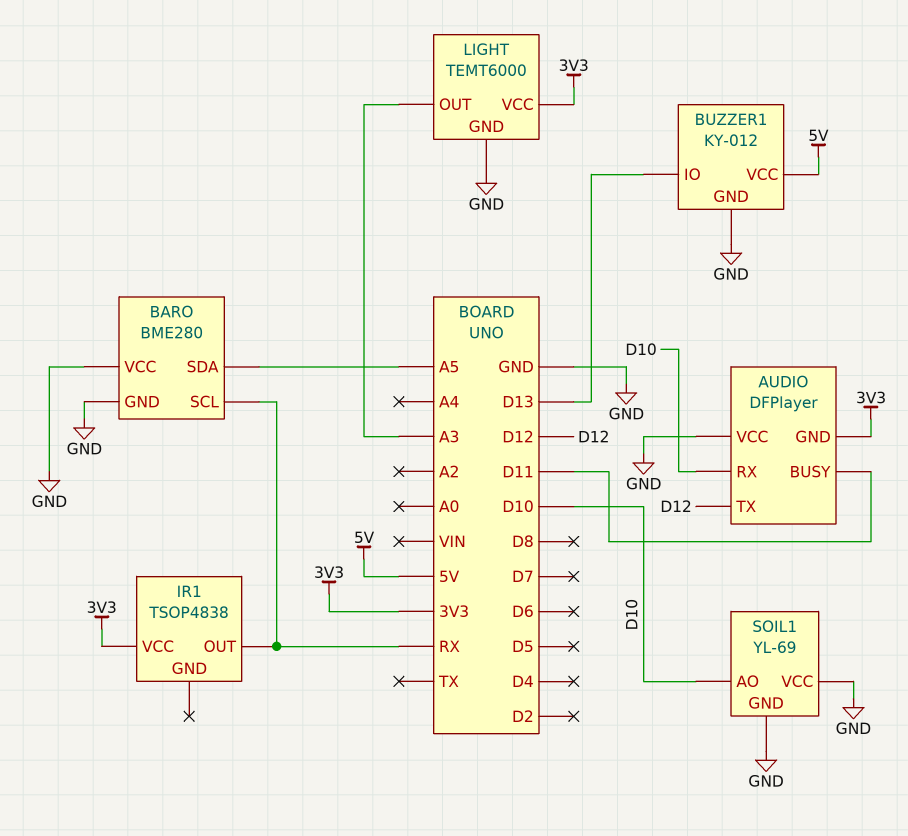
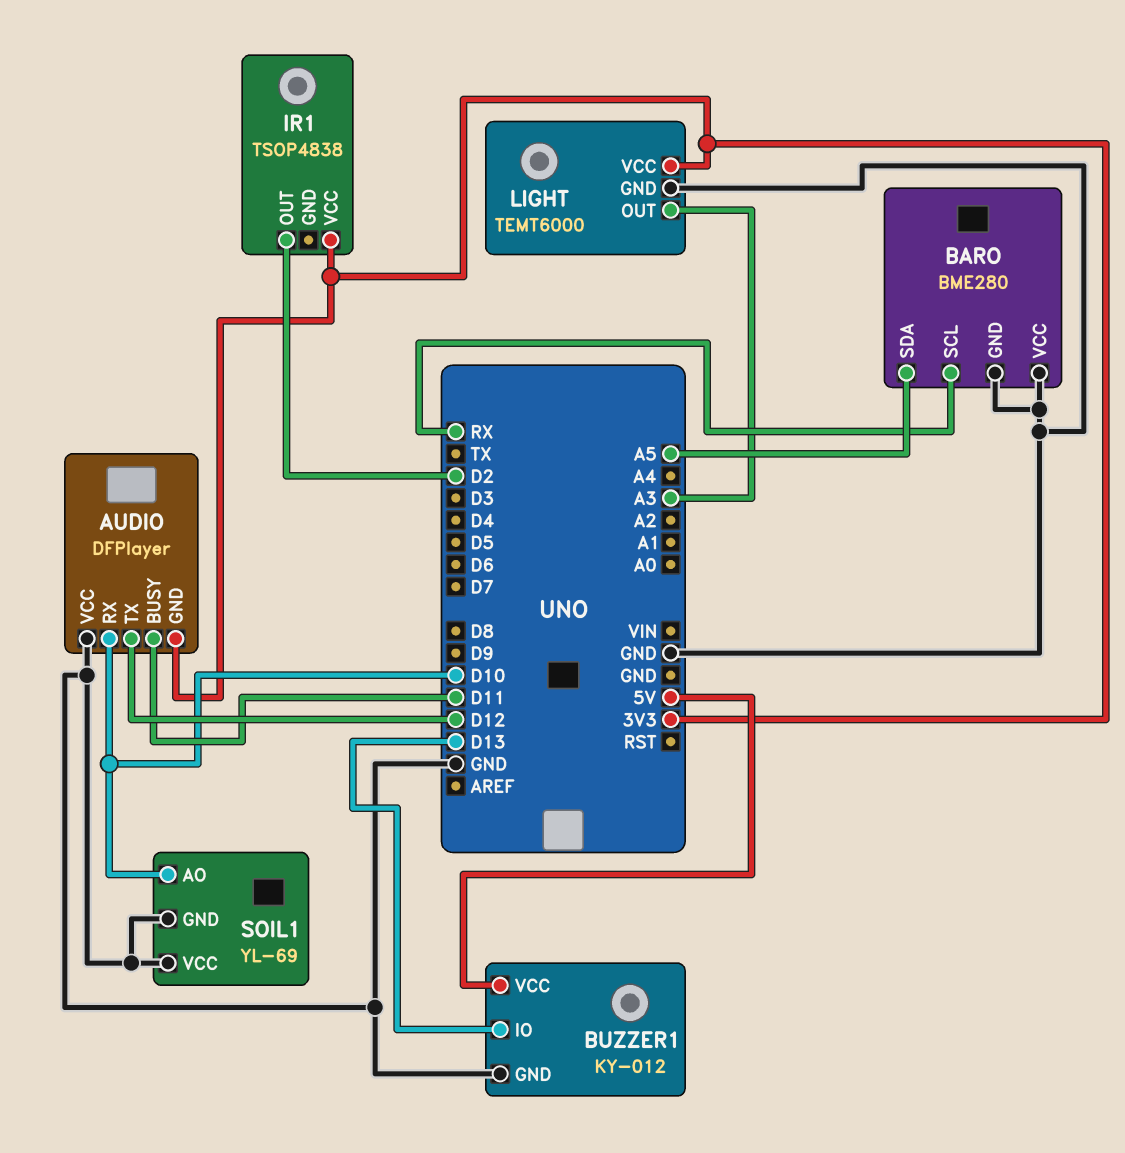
IR1 pin OUT: RX -> D2

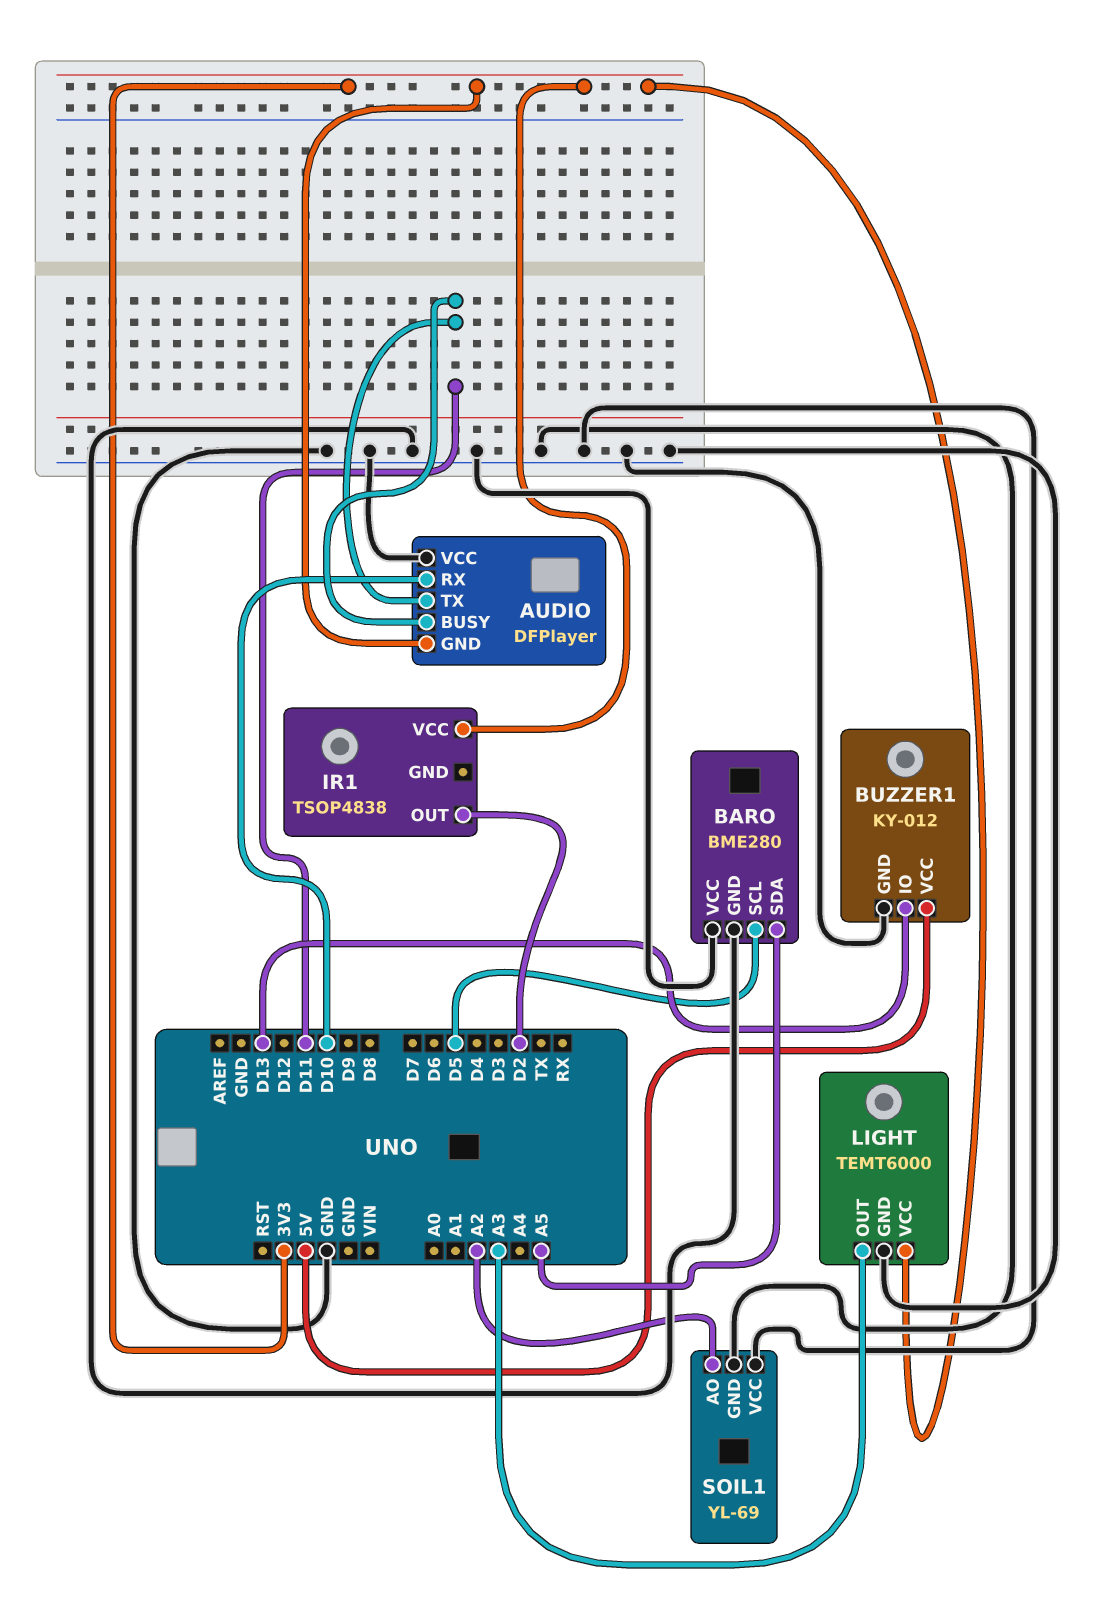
AUDIO pin TX: D12 -> D11
BARO pin SCL: RX -> D5
SOIL1 pin AO: D10 -> A2

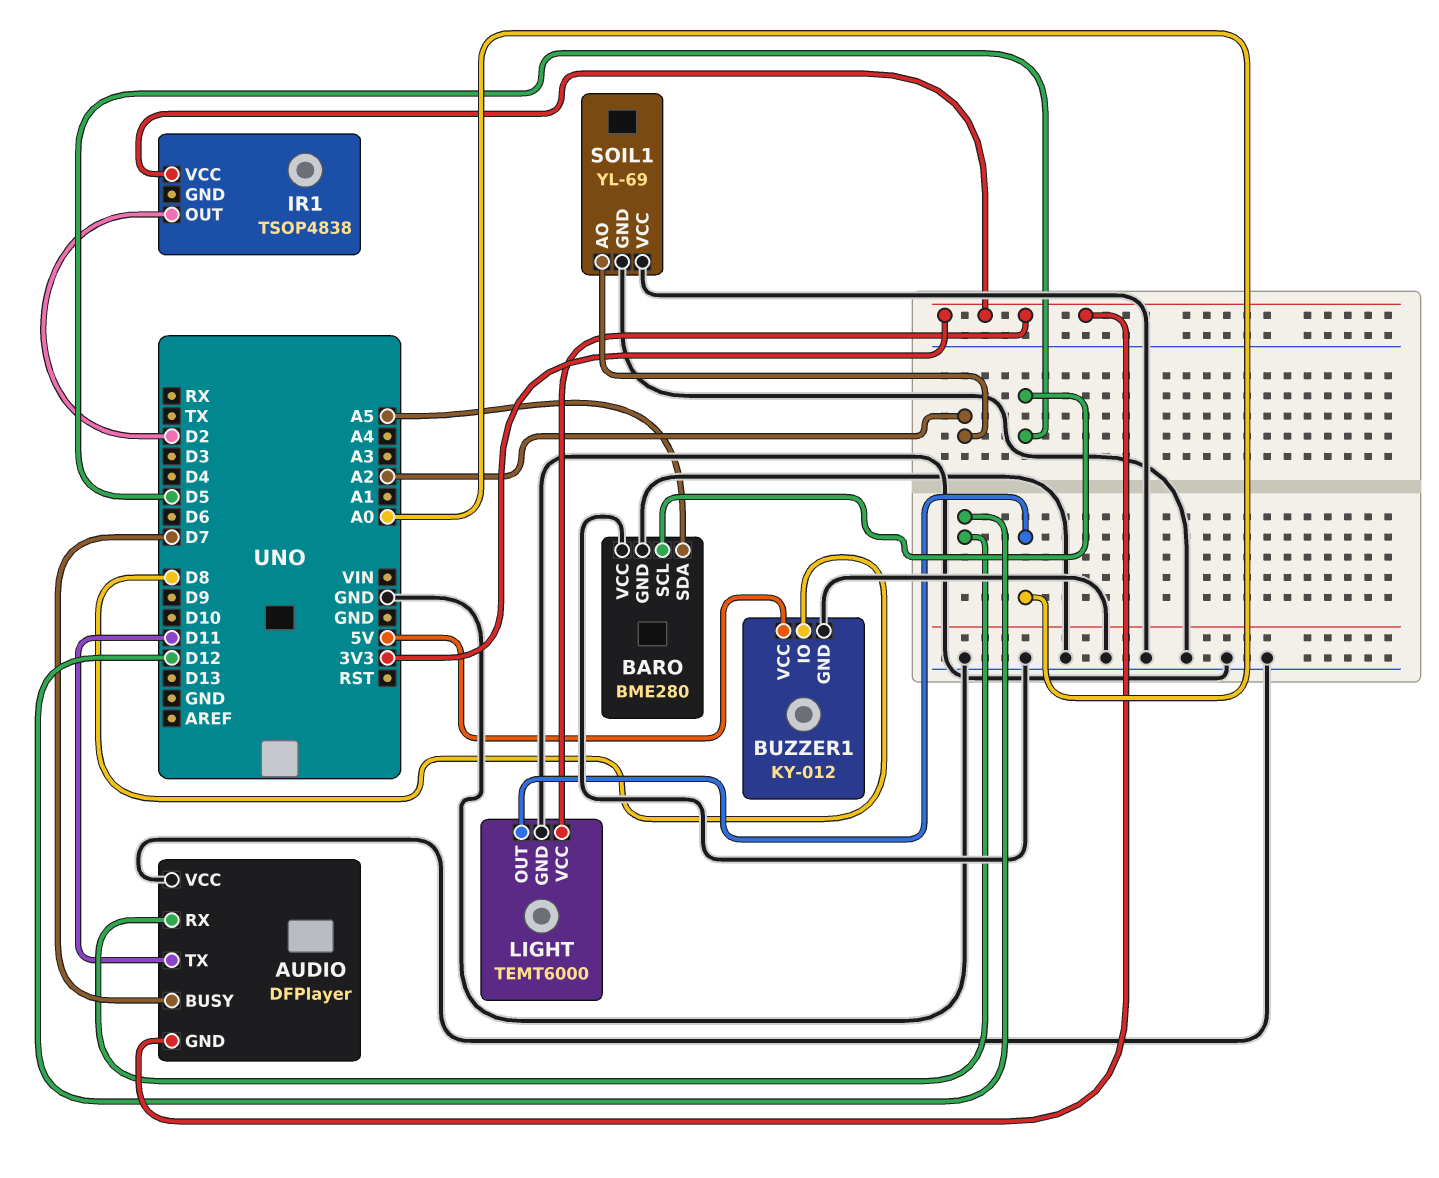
AUDIO pin BUSY: D11 -> D7
AUDIO pin RX: D10 -> D12
BUZZER1 pin IO: D13 -> D8
LIGHT pin OUT: A3 -> A0

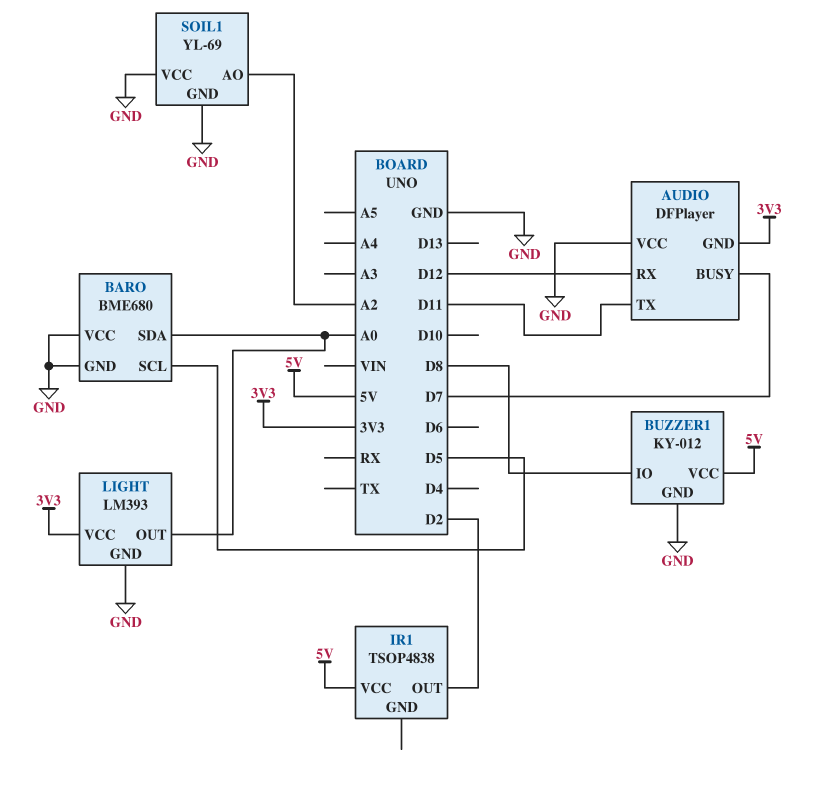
BARO: BME280 -> BME680
BARO pin SDA: A5 -> A0
IR1 pin VCC: 3V3 -> 5V
LIGHT: TEMT6000 -> LM393

